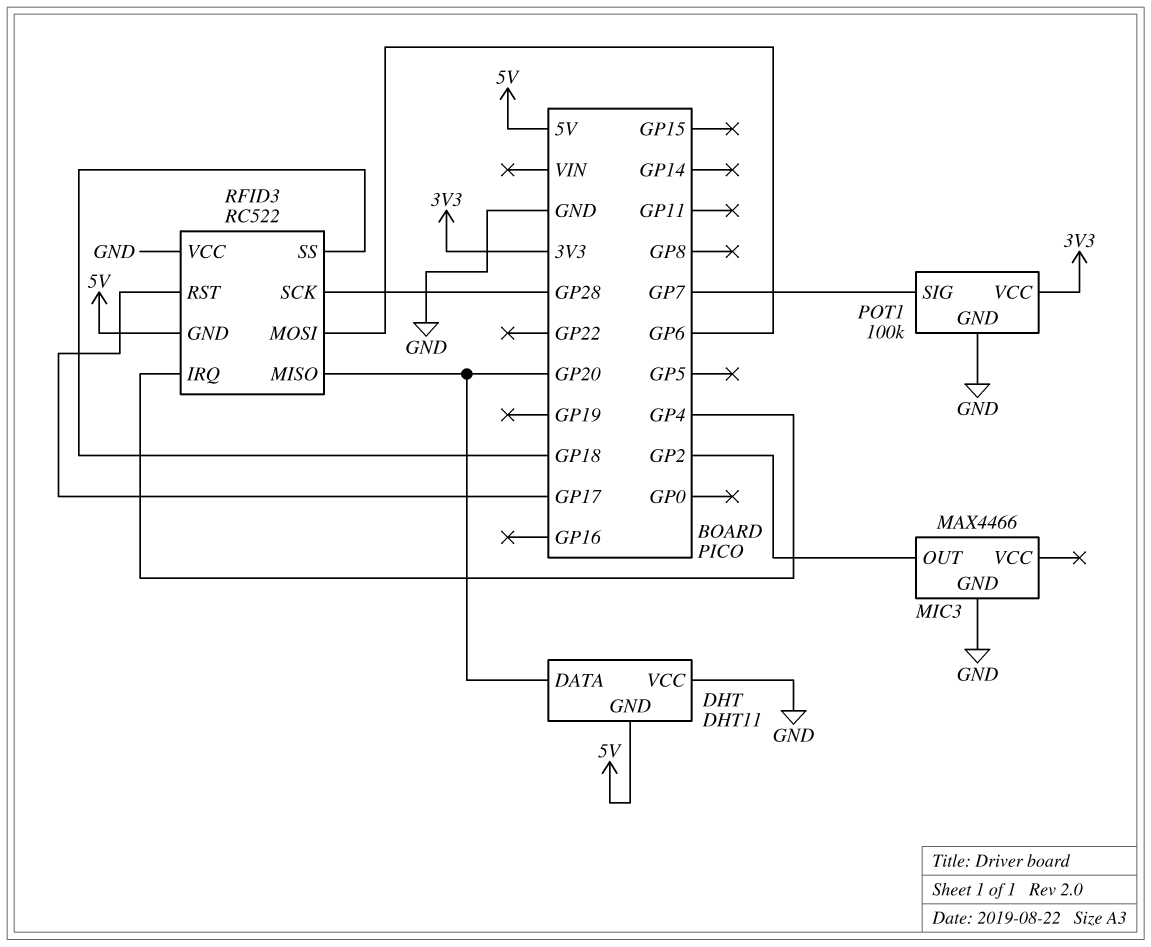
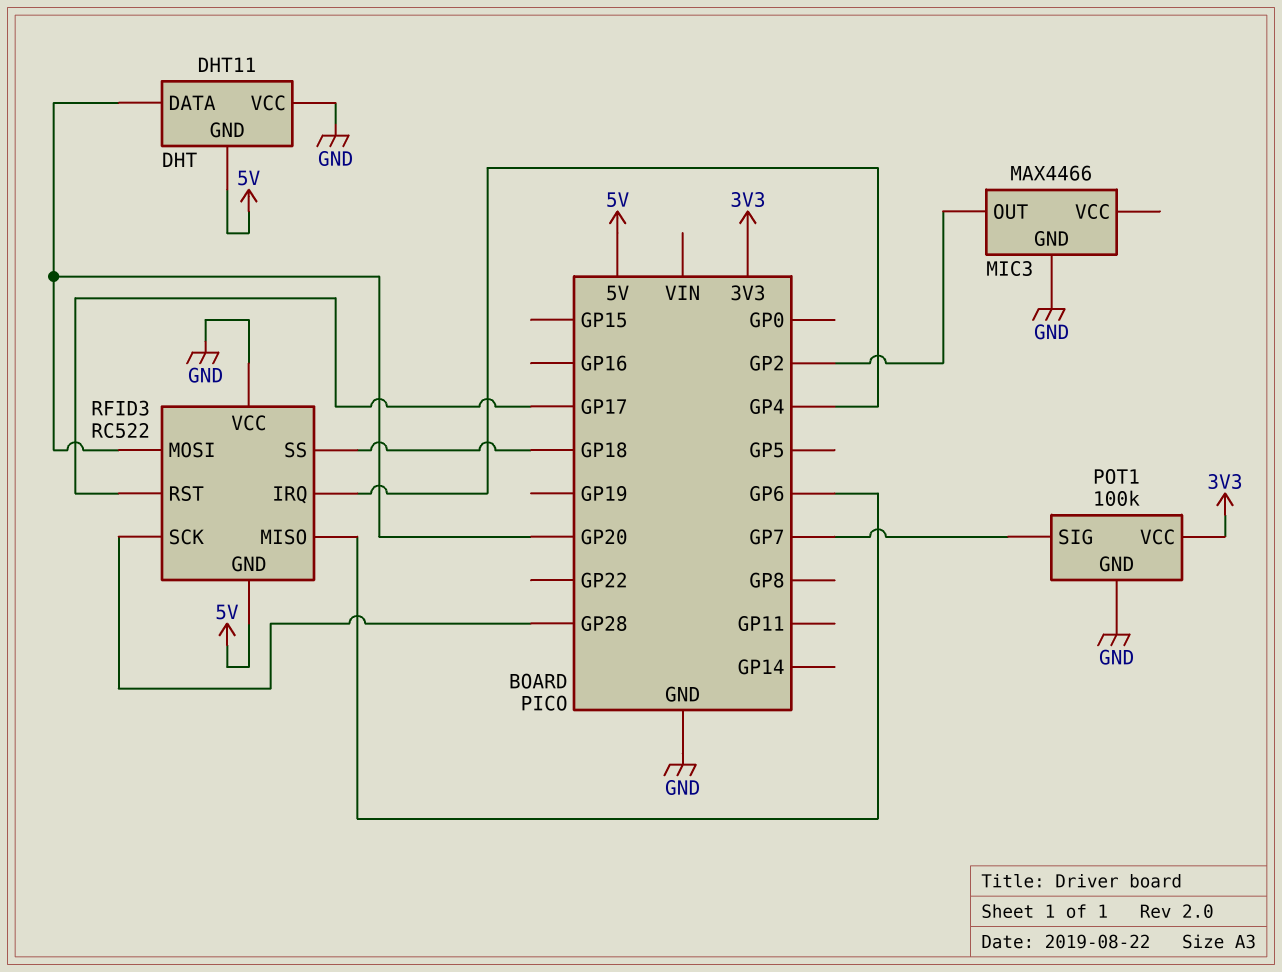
RFID3 pin MISO: GP20 -> GP6
RFID3 pin MOSI: GP6 -> GP20

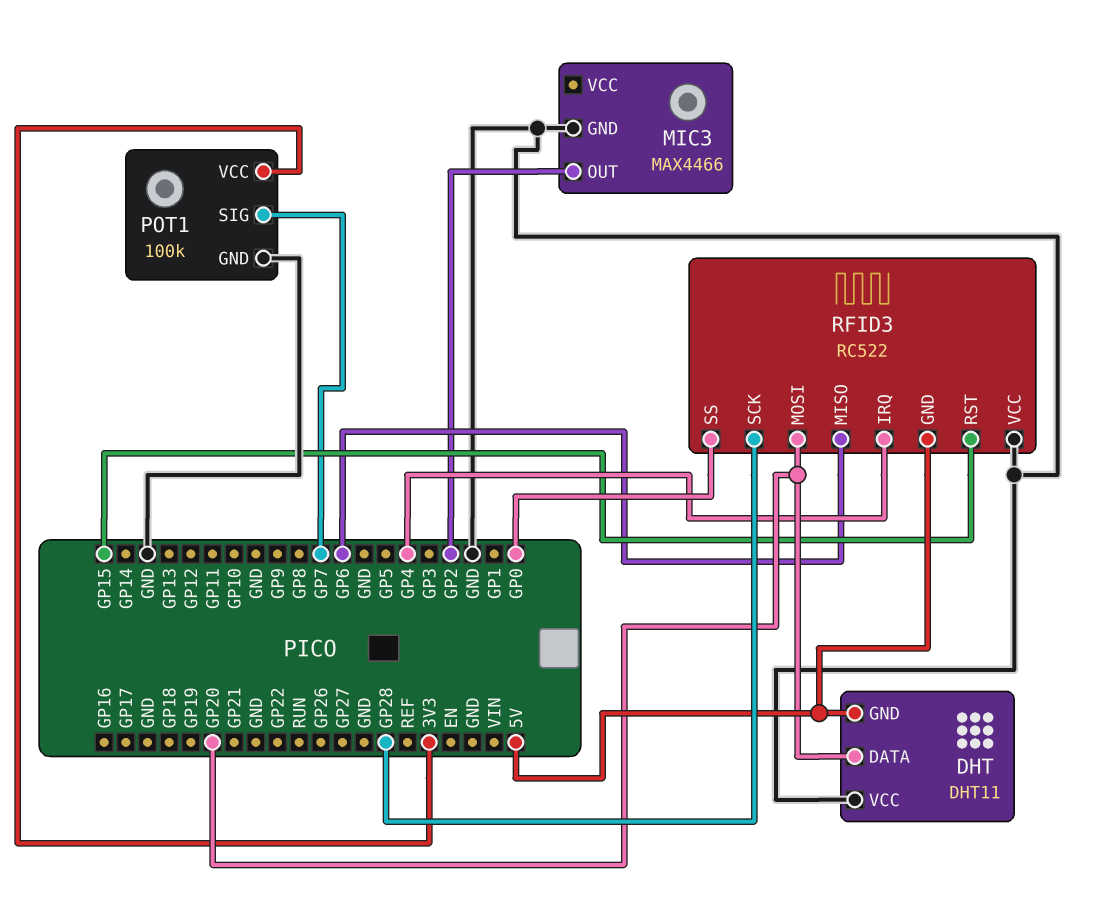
RFID3 pin RST: GP17 -> GP15
RFID3 pin SS: GP18 -> GP0

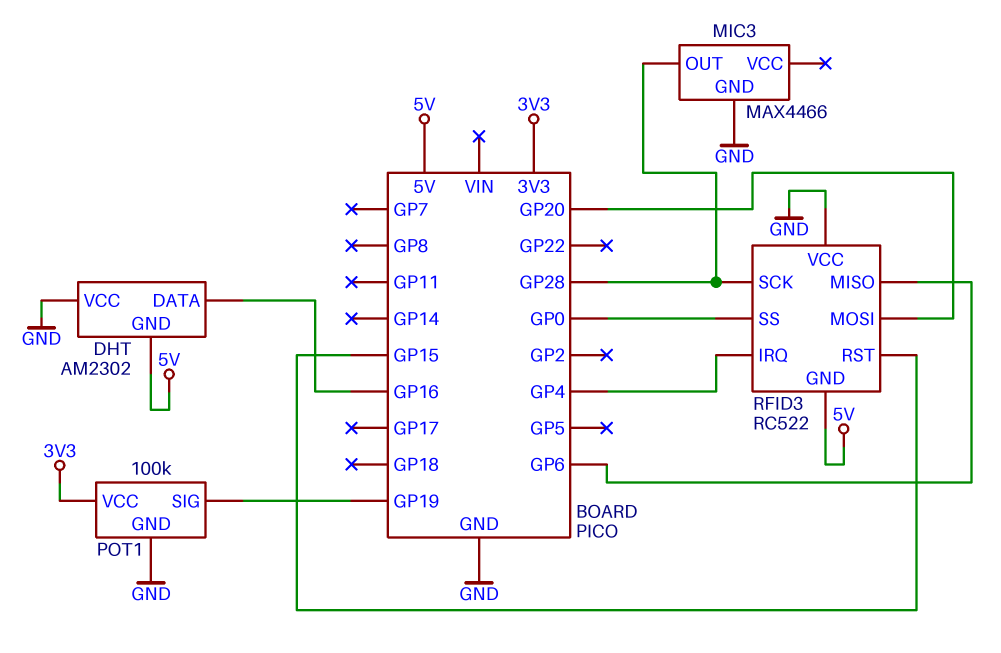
DHT: DHT11 -> AM2302
DHT pin DATA: GP20 -> GP16
MIC3 pin OUT: GP2 -> GP28
POT1 pin SIG: GP7 -> GP19

